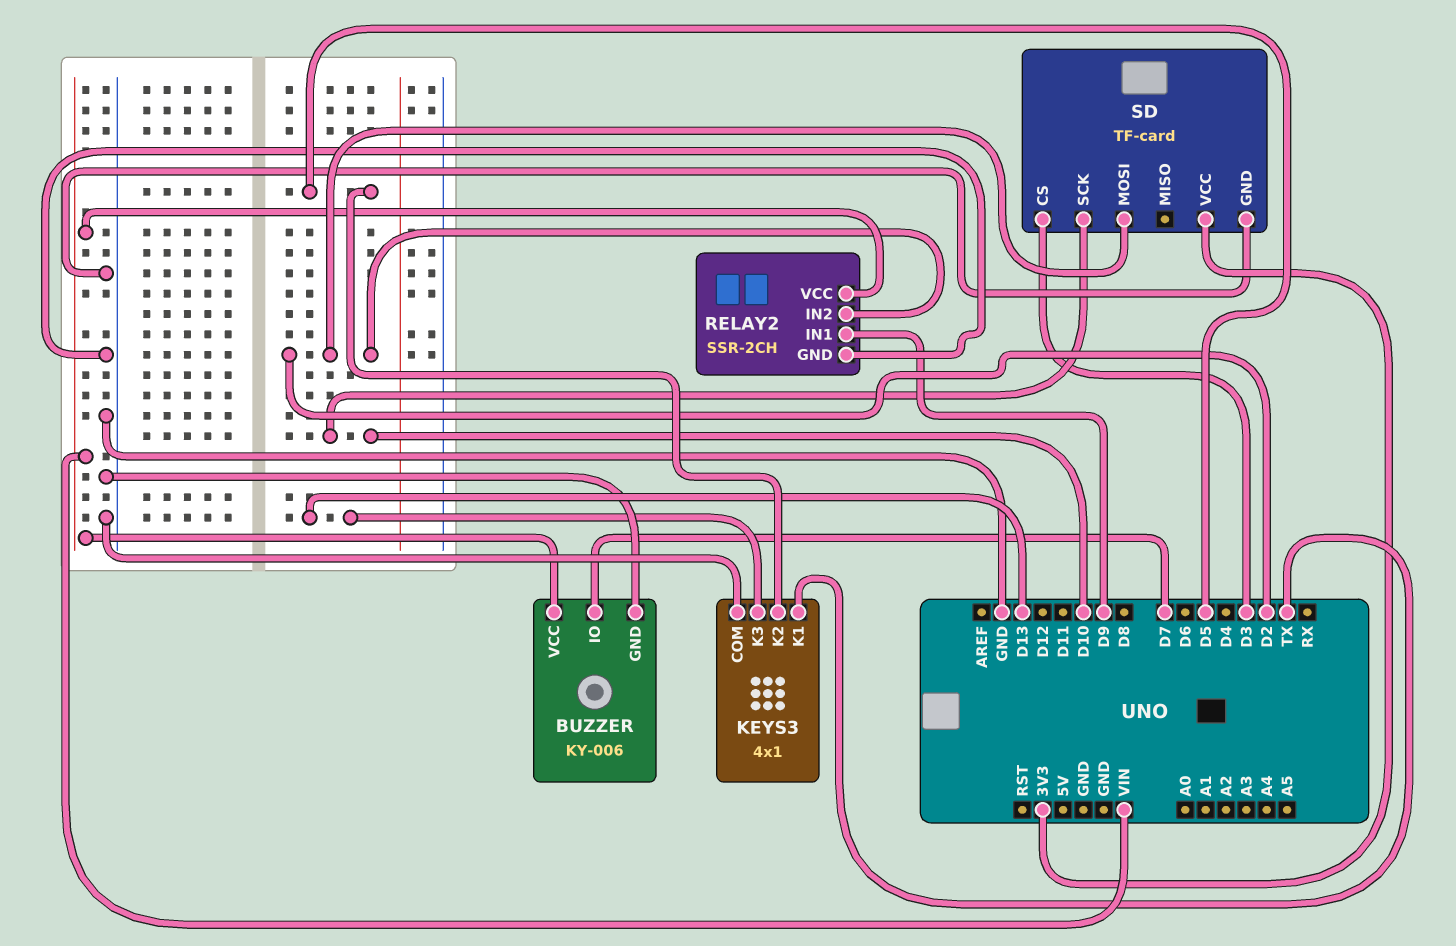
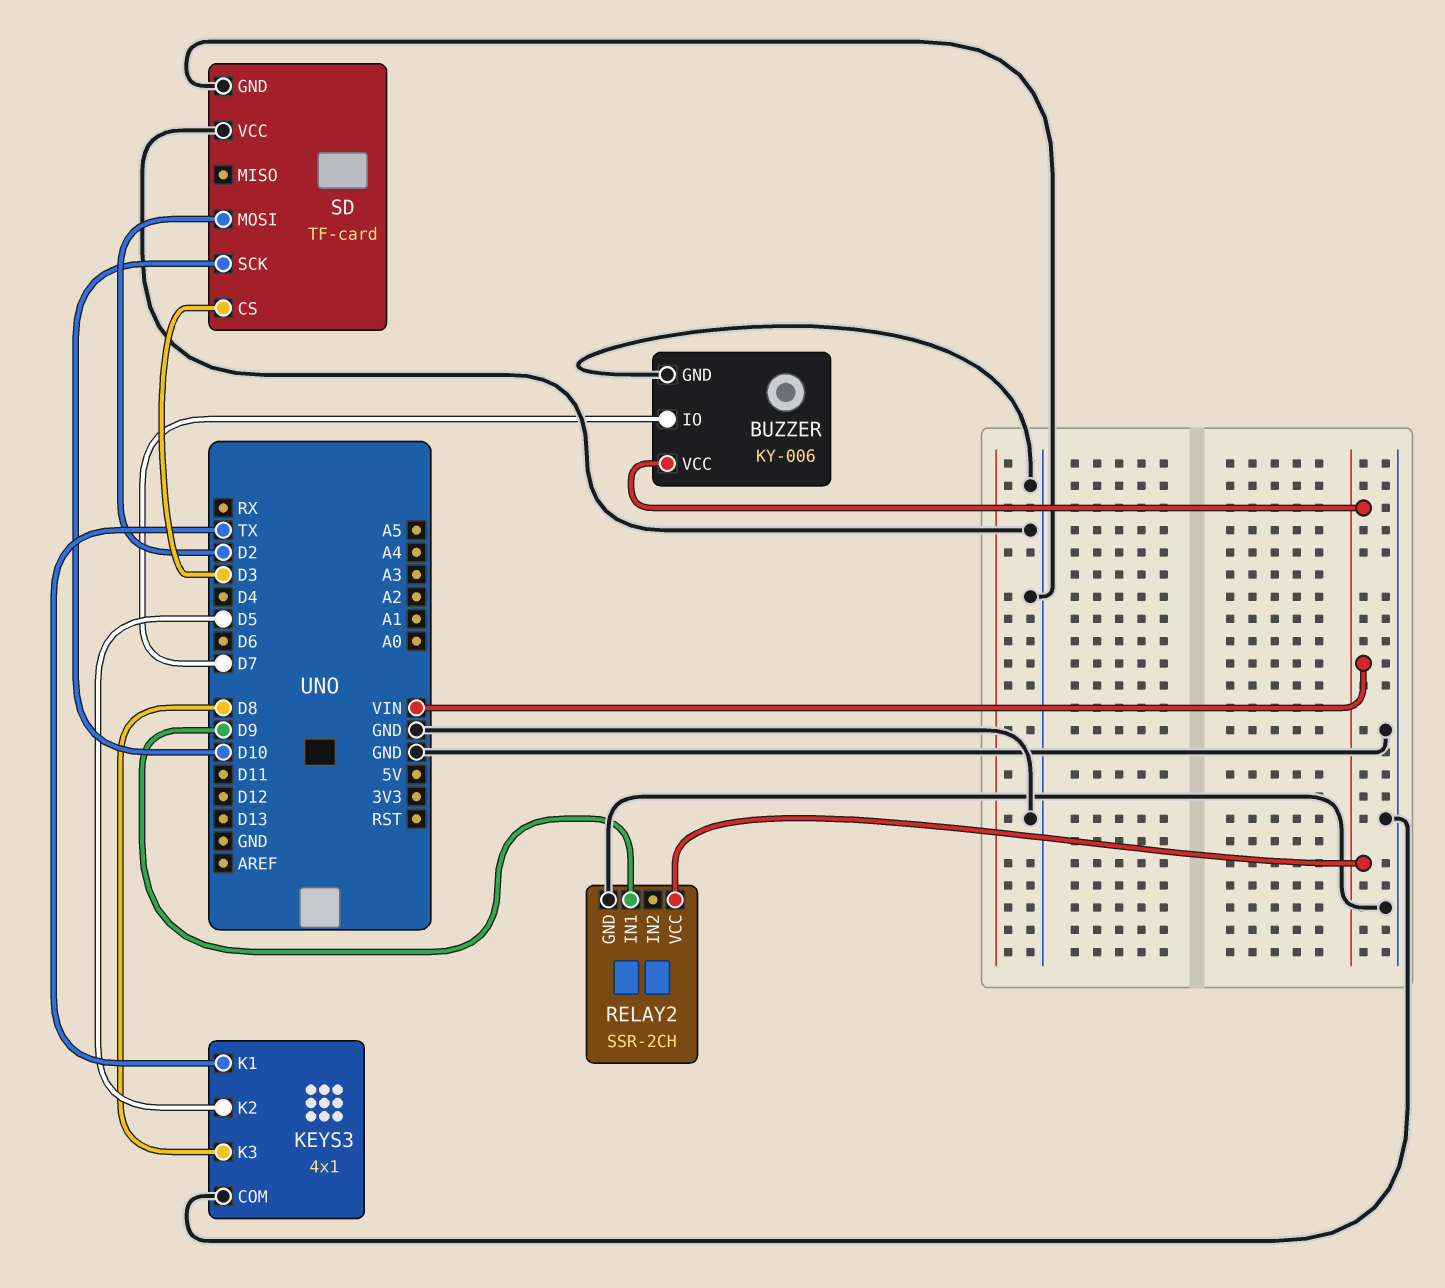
KEYS3 pin K3: D13 -> D8
RELAY2 pin IN2: D2 -> none
SD pin VCC: 3V3 -> GND

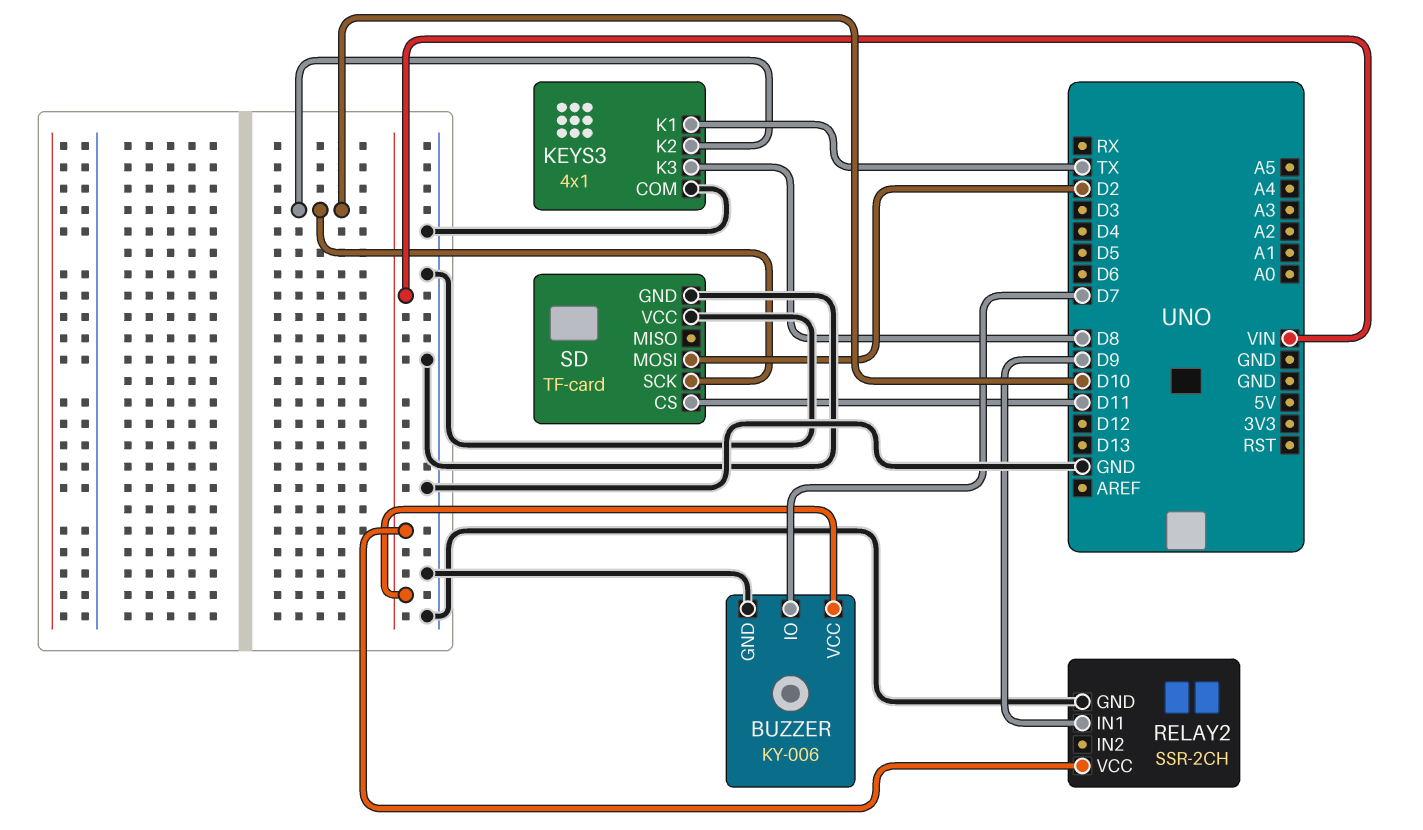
KEYS3 pin K2: D5 -> D10
SD pin CS: D3 -> D11

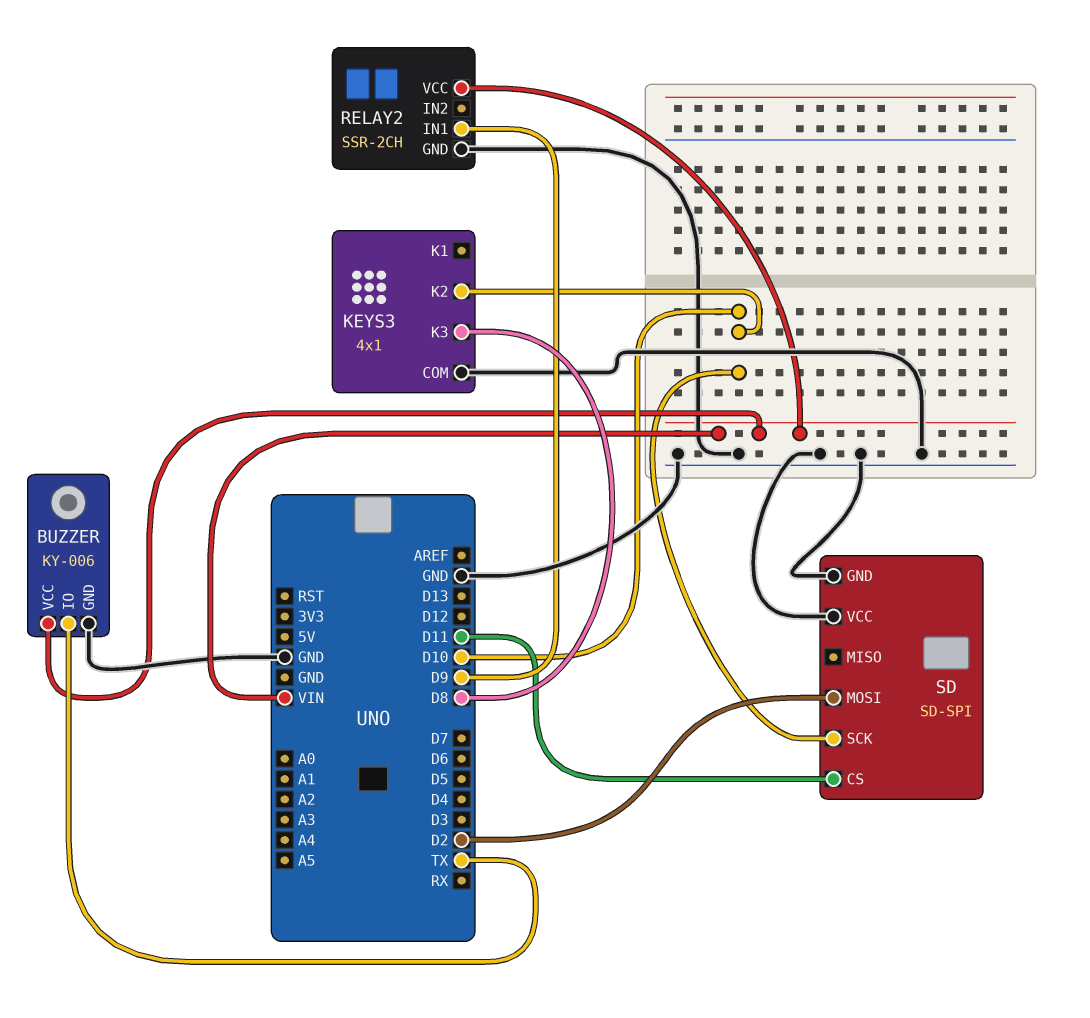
BUZZER pin IO: D7 -> TX
KEYS3 pin K1: TX -> none
SD: TF-card -> SD-SPI

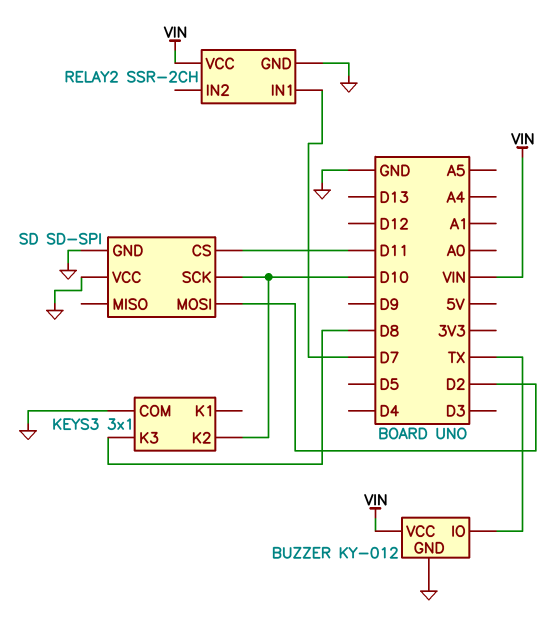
BUZZER: KY-006 -> KY-012
KEYS3: 4x1 -> 3x1
RELAY2 pin IN1: D9 -> D7

